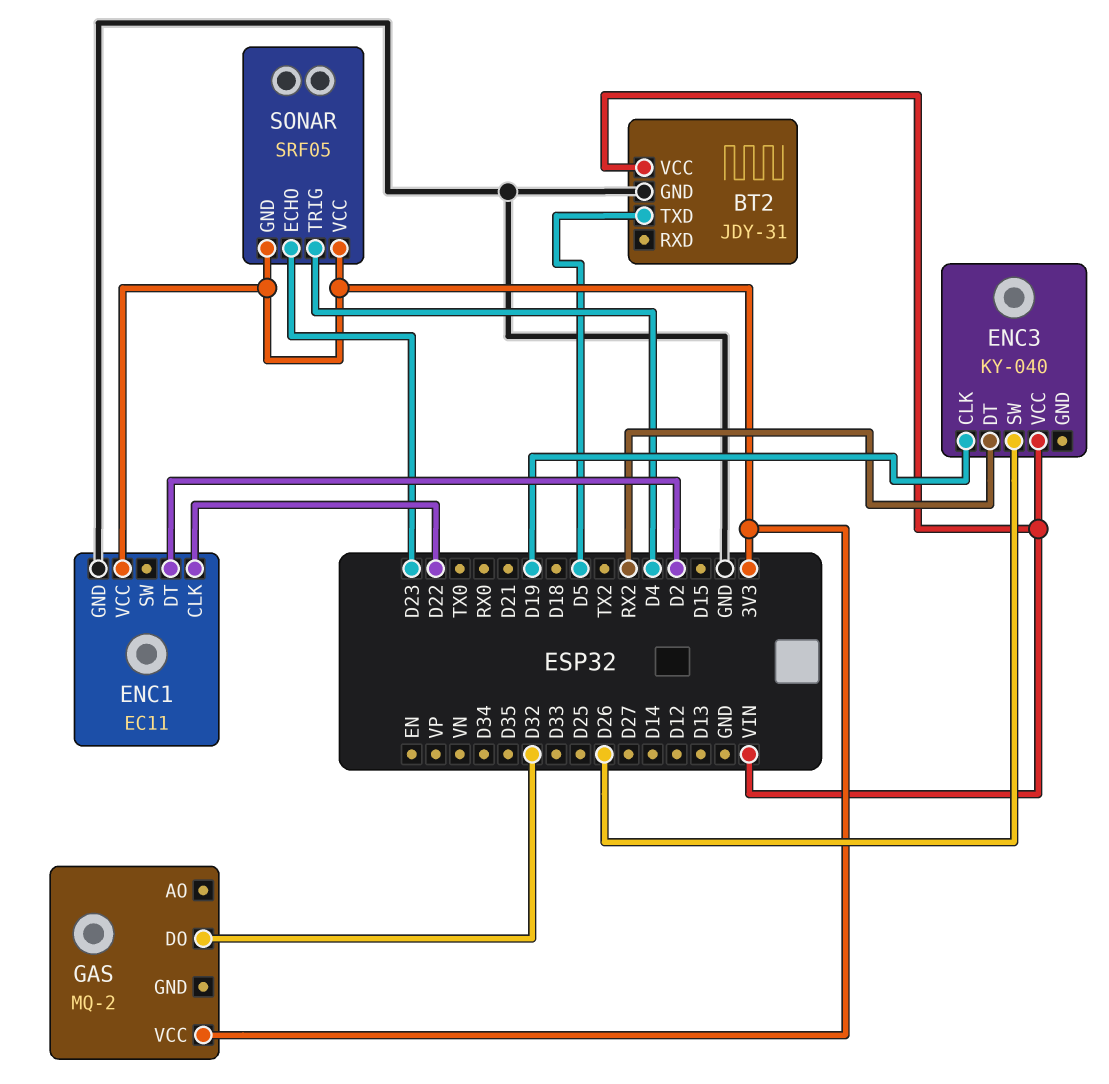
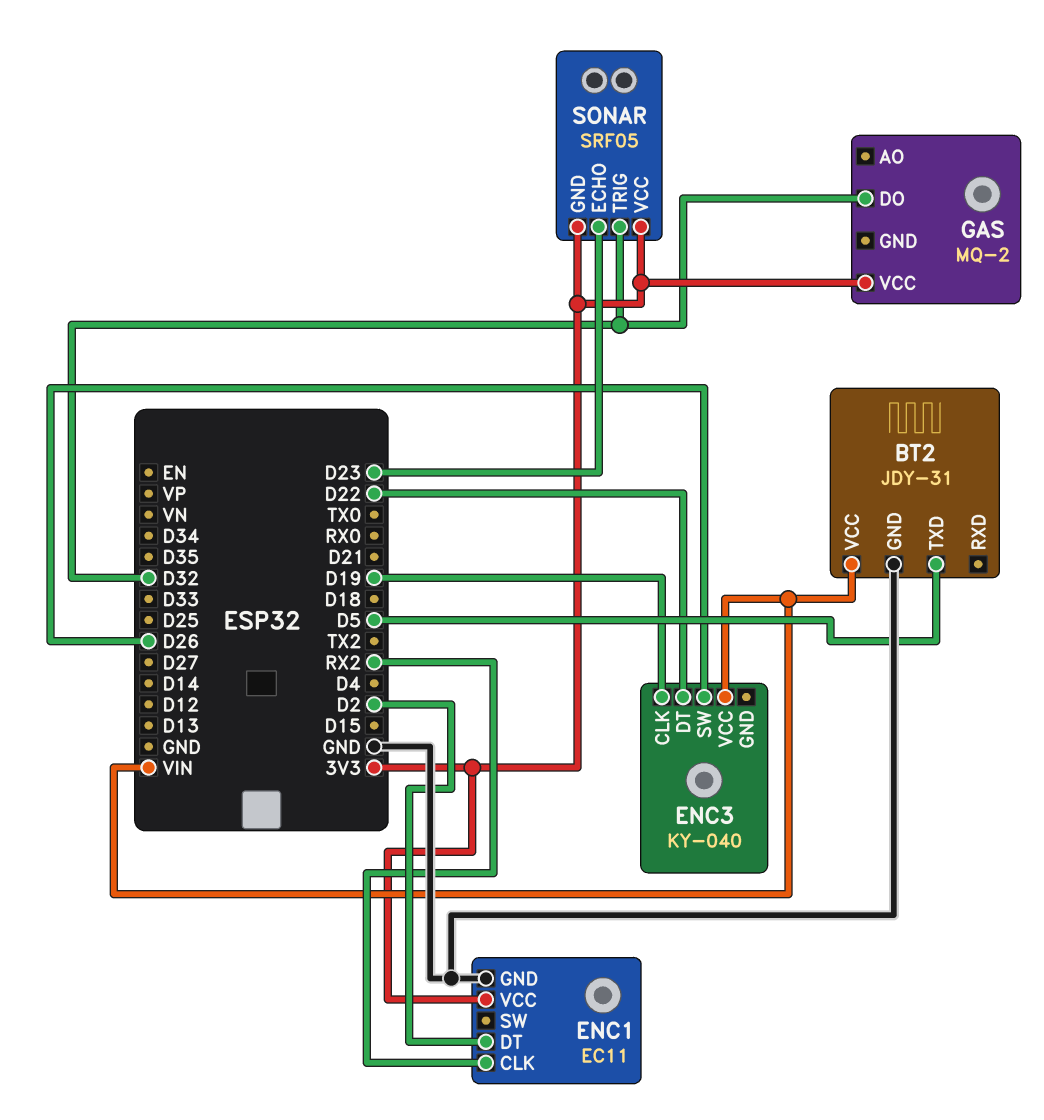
ENC1 pin CLK: D22 -> RX2
ENC3 pin DT: RX2 -> D22
SONAR pin TRIG: D4 -> D32

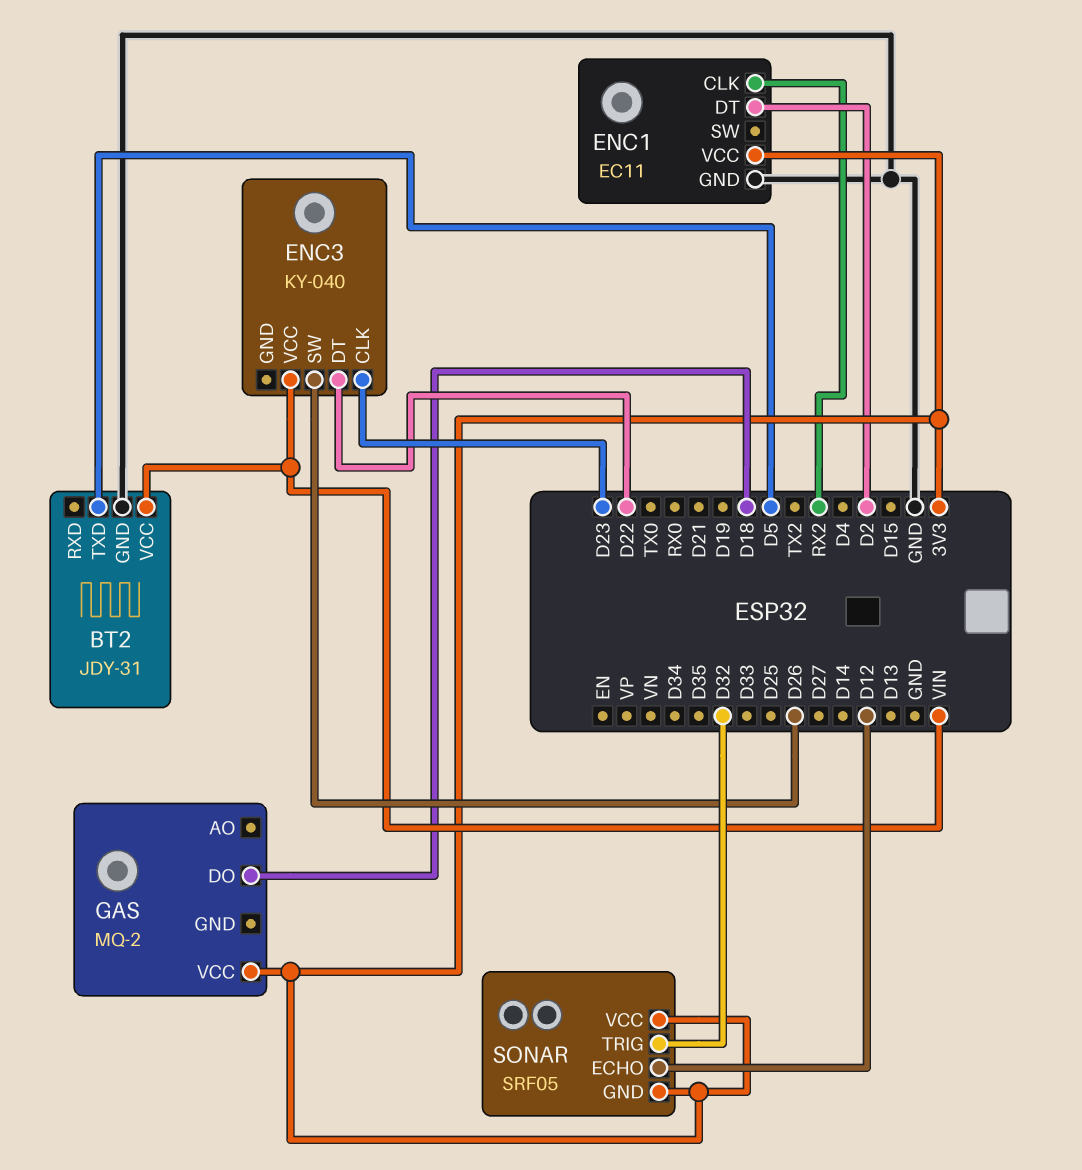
ENC3 pin CLK: D19 -> D23
GAS pin DO: D32 -> D18
SONAR pin ECHO: D23 -> D12

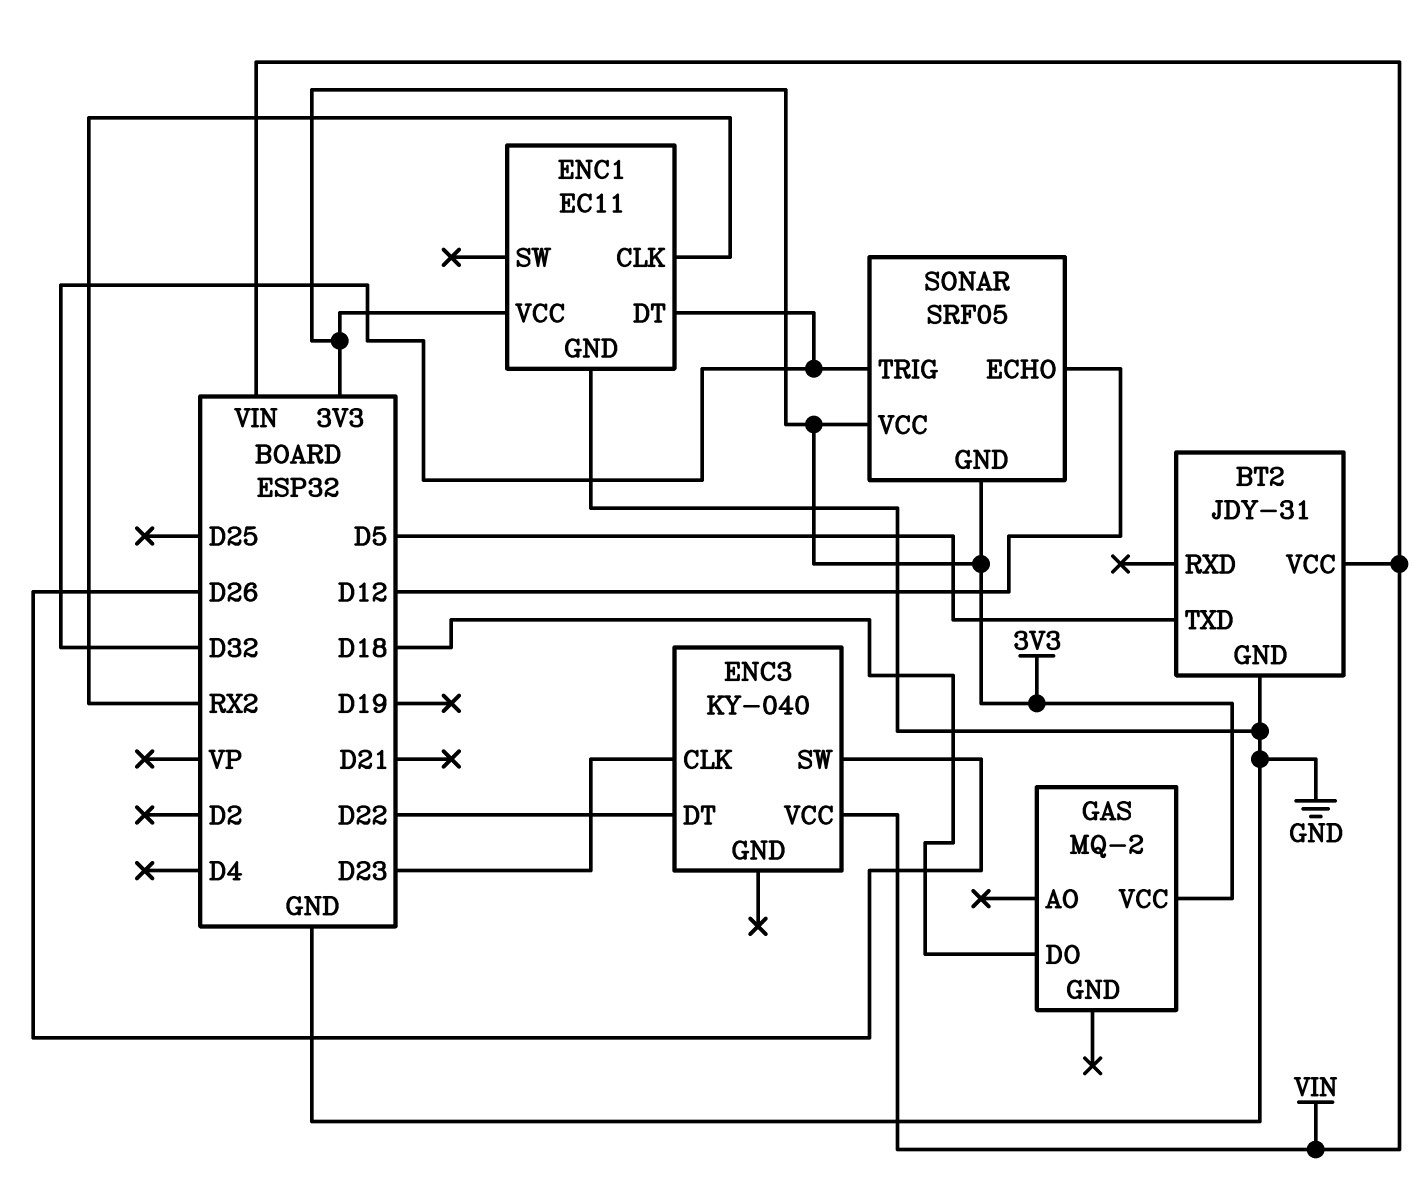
ENC1 pin DT: D2 -> D32

